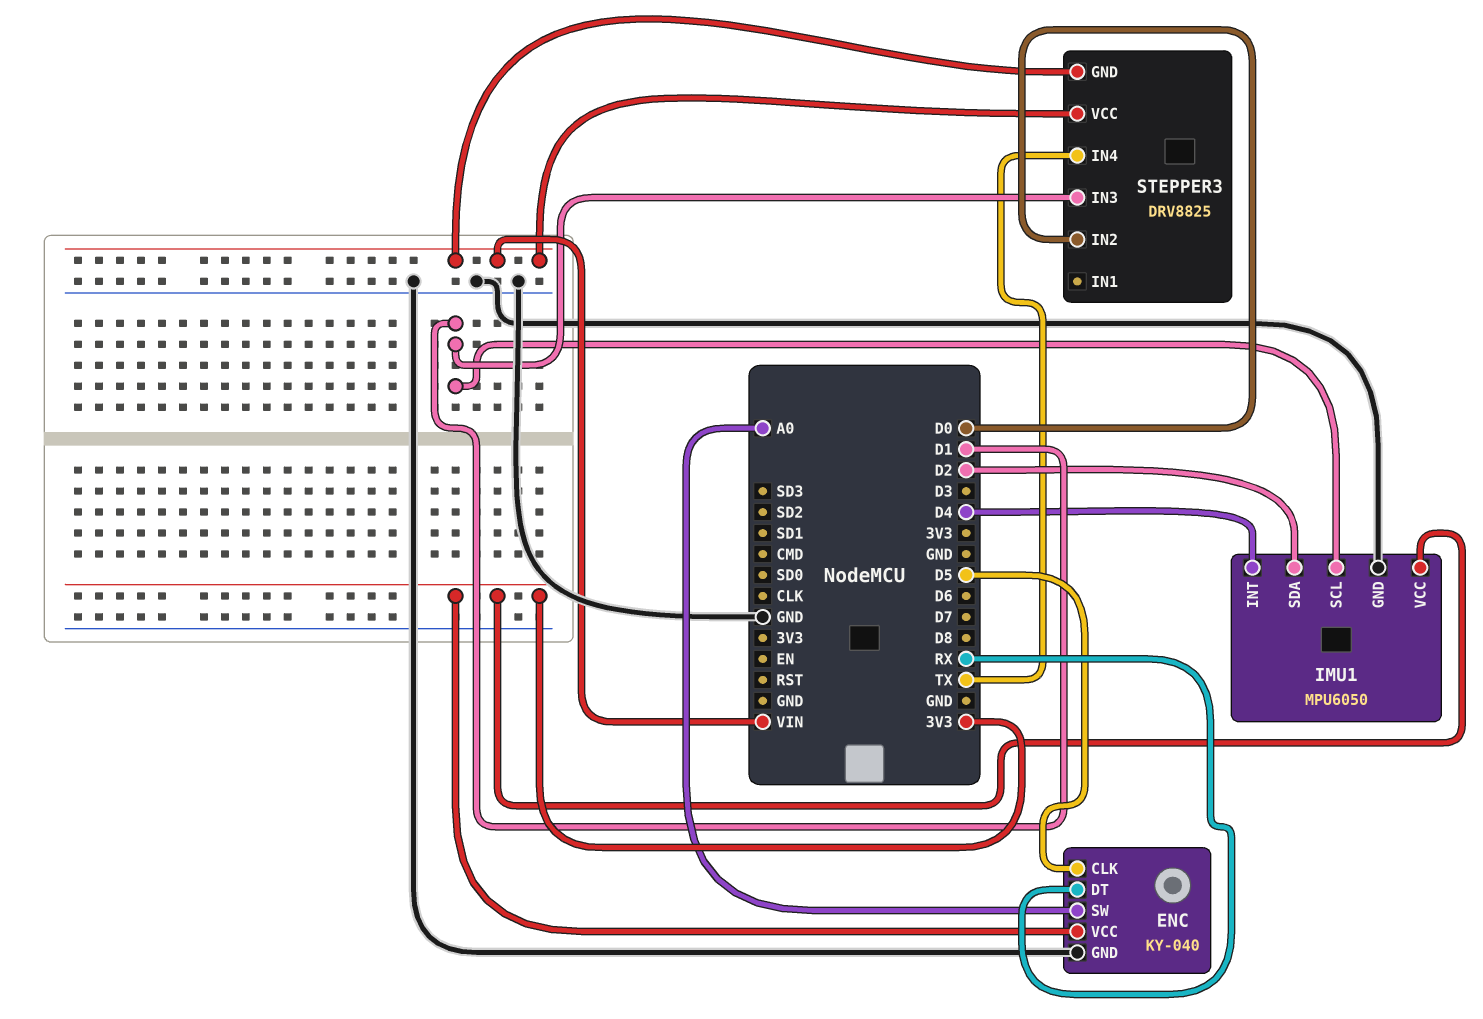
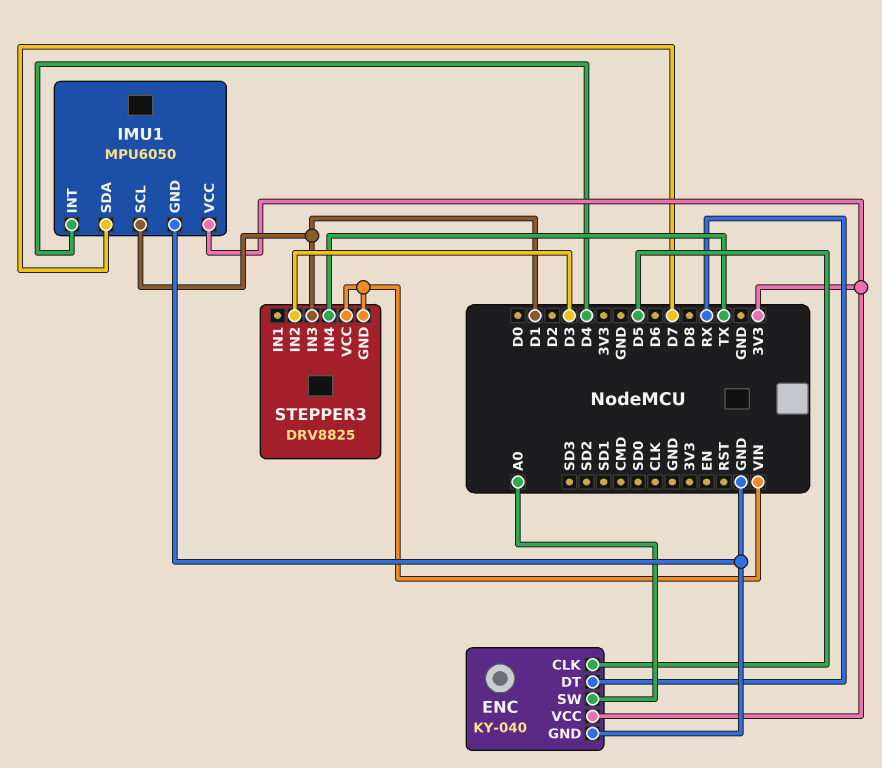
IMU1 pin SDA: D2 -> D7
STEPPER3 pin IN2: D0 -> D3

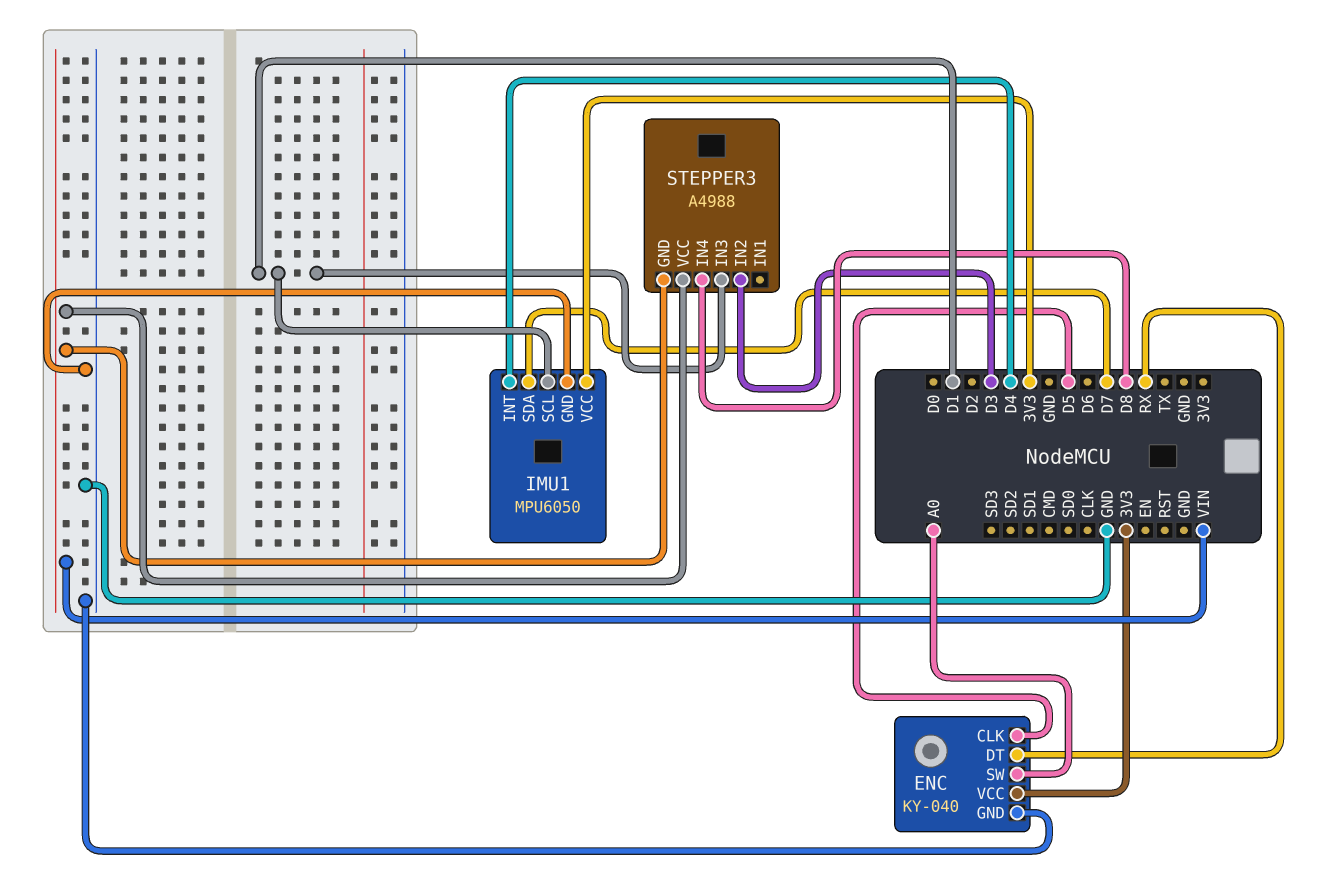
STEPPER3: DRV8825 -> A4988
STEPPER3 pin IN4: TX -> D8

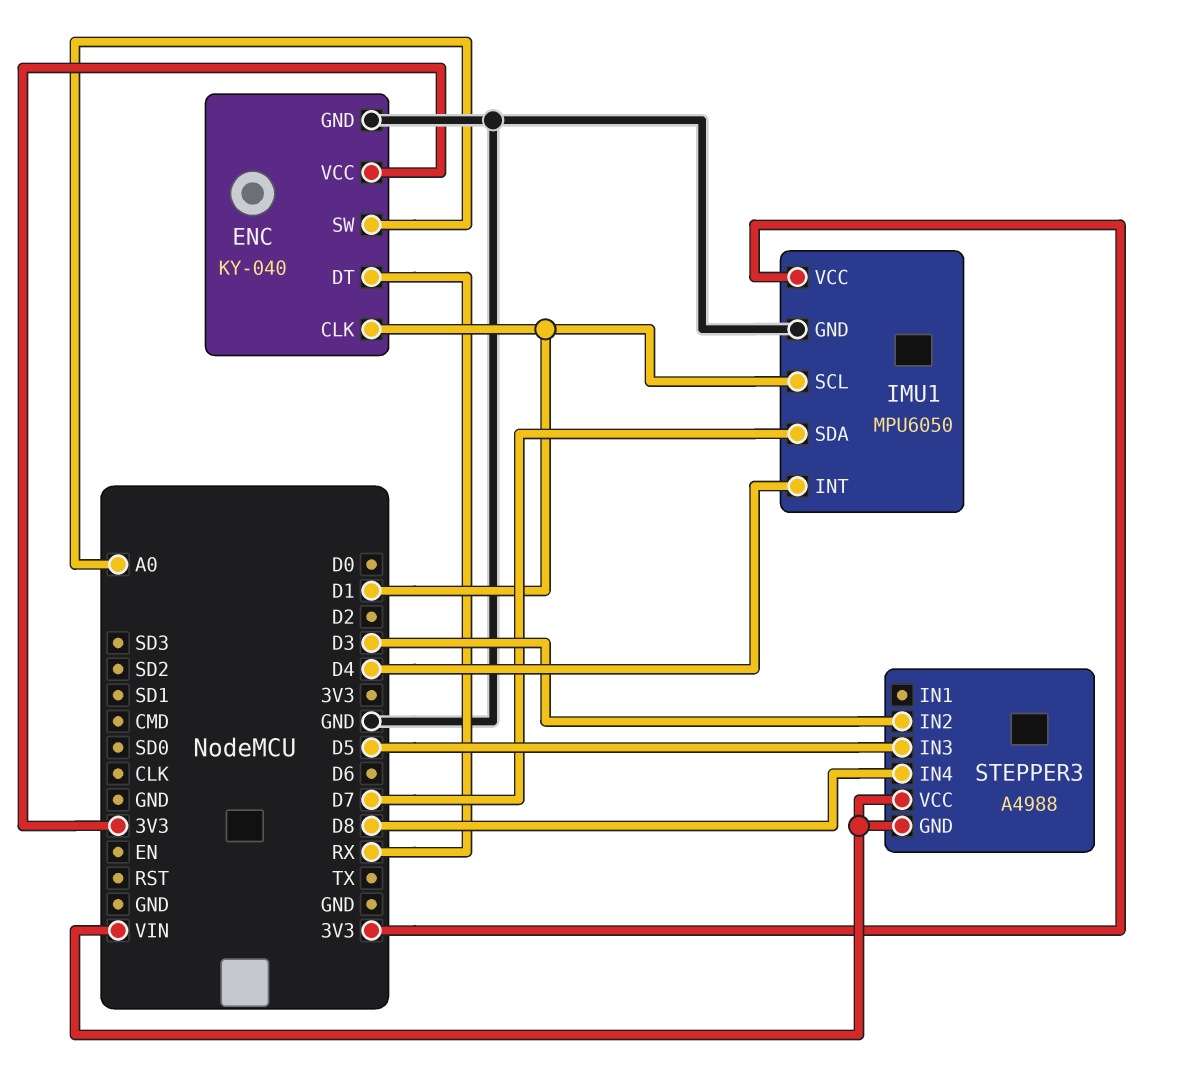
ENC pin CLK: D5 -> D1
STEPPER3 pin IN3: D1 -> D5

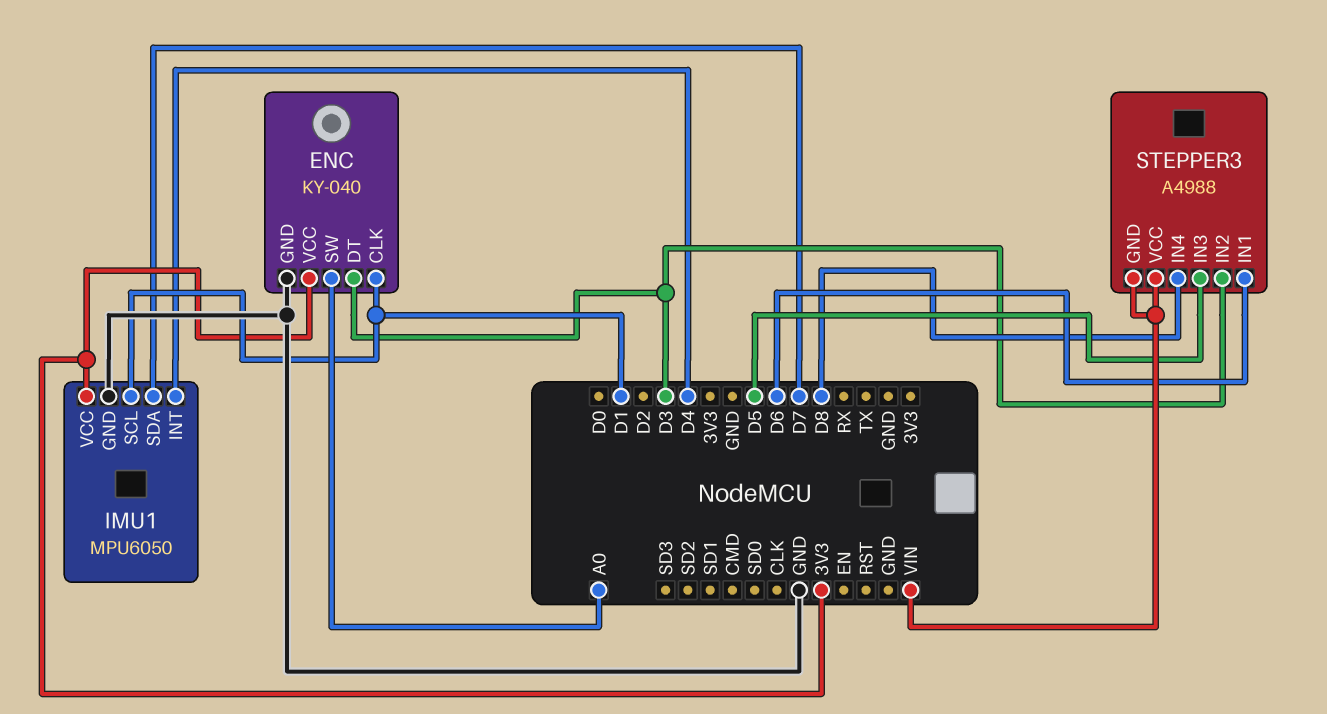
ENC pin DT: RX -> D3
STEPPER3 pin IN1: none -> D6

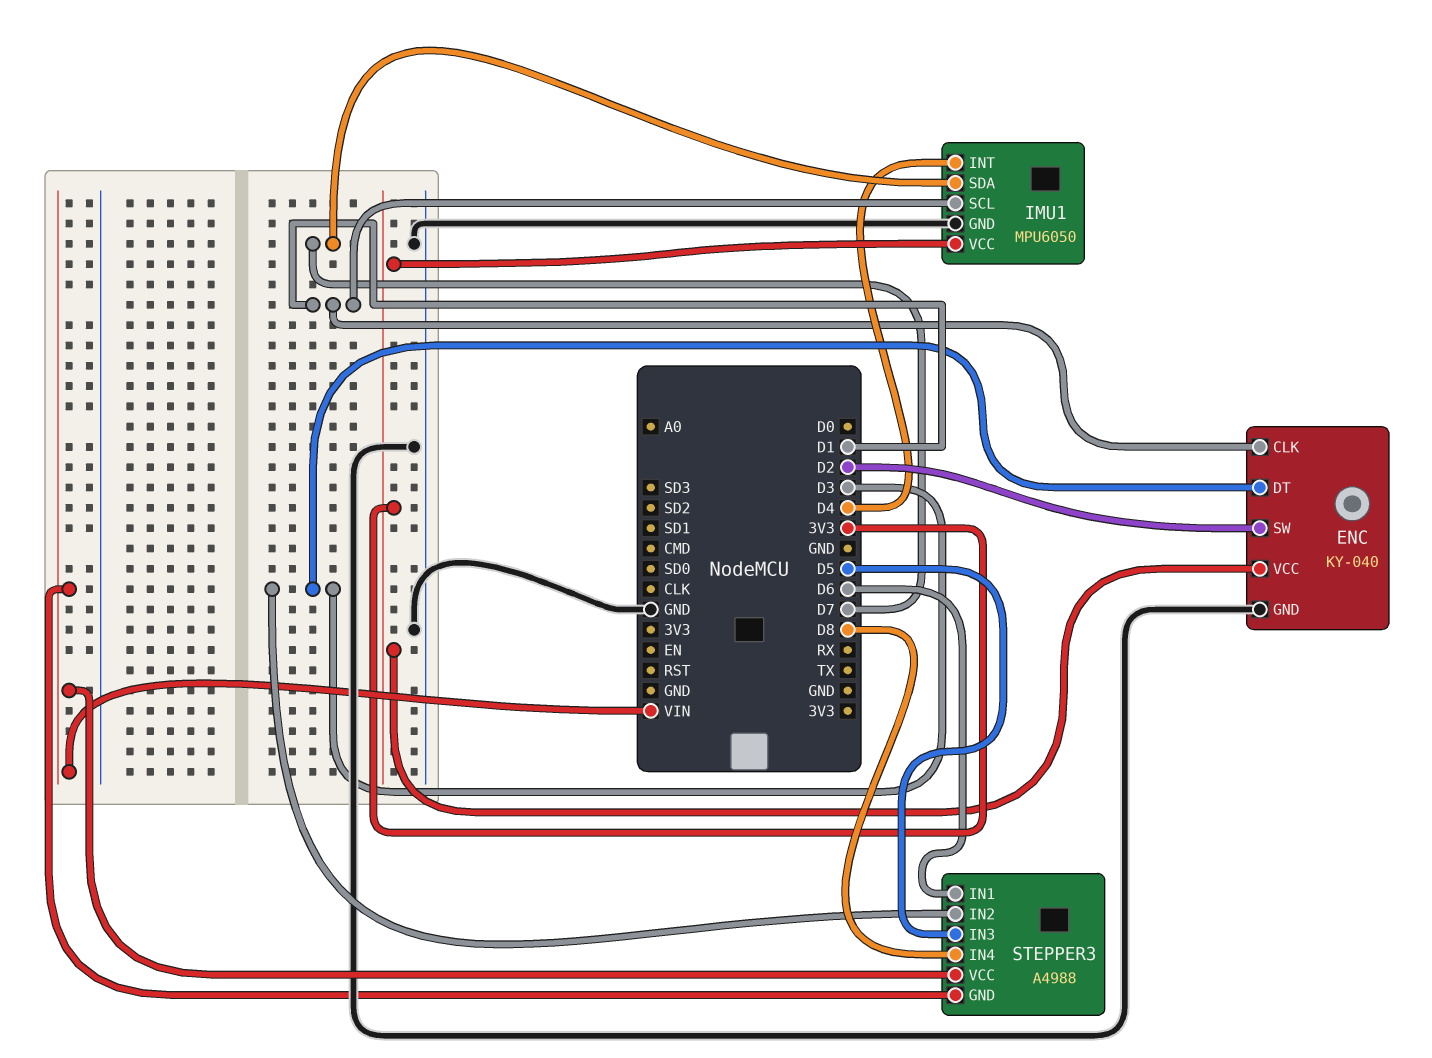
ENC pin SW: A0 -> D2

